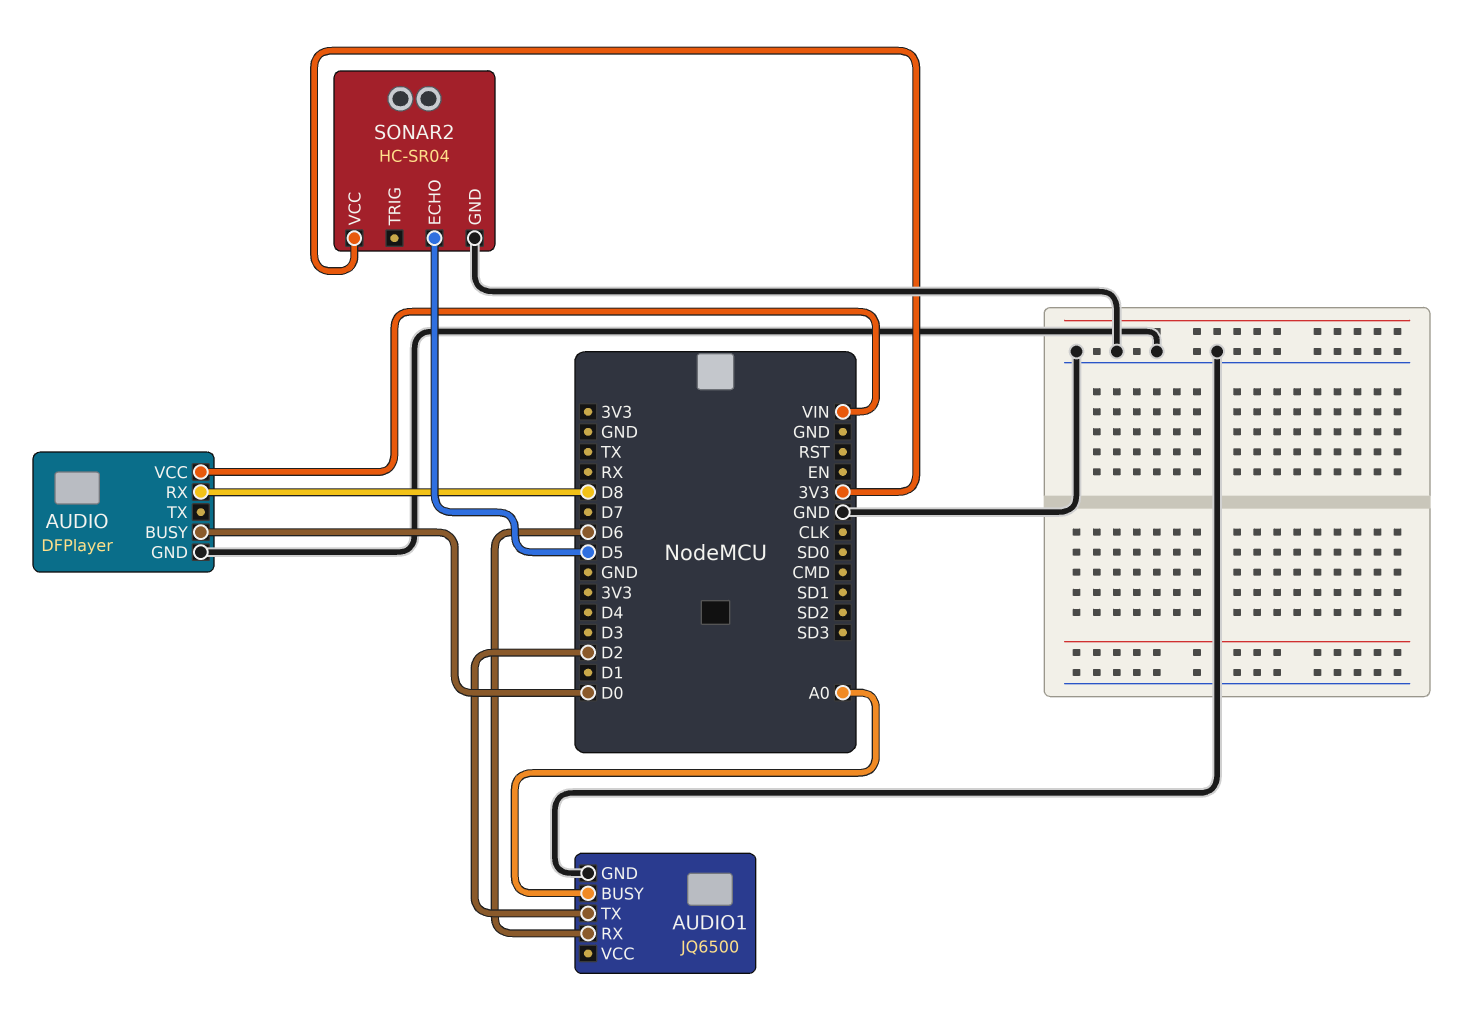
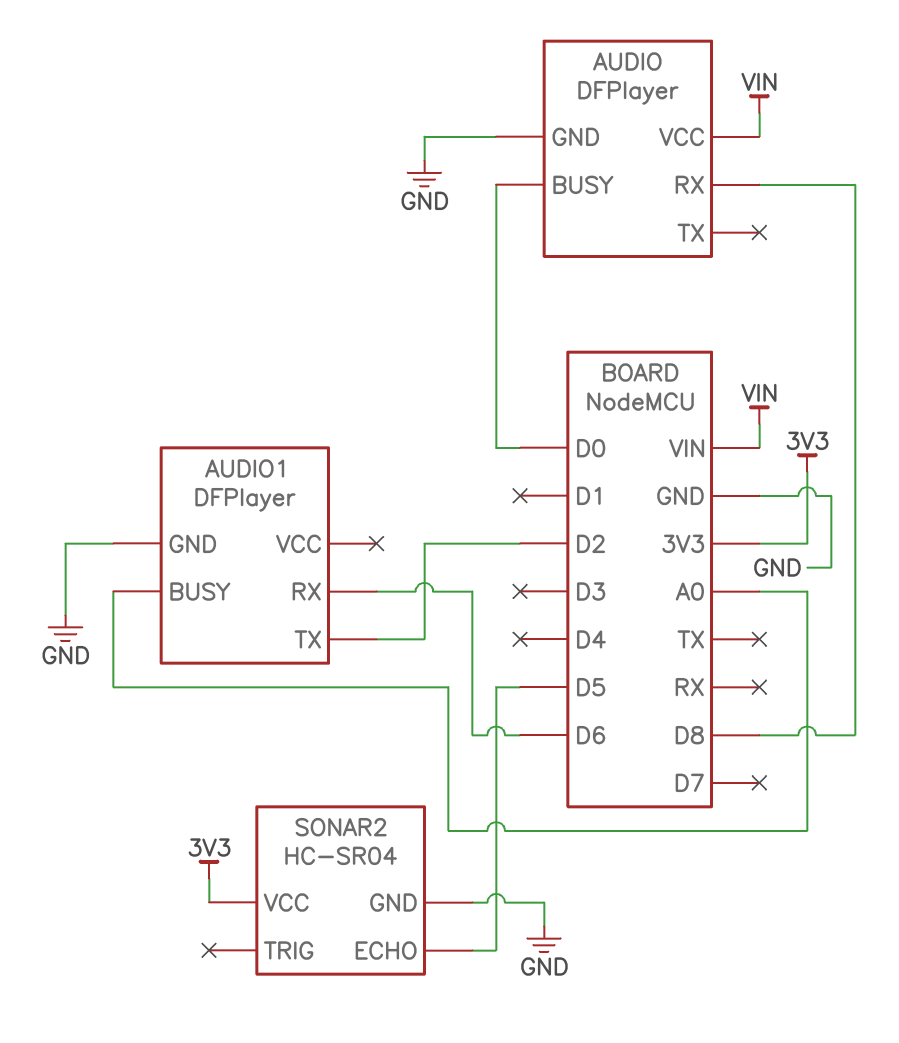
AUDIO1: JQ6500 -> DFPlayer

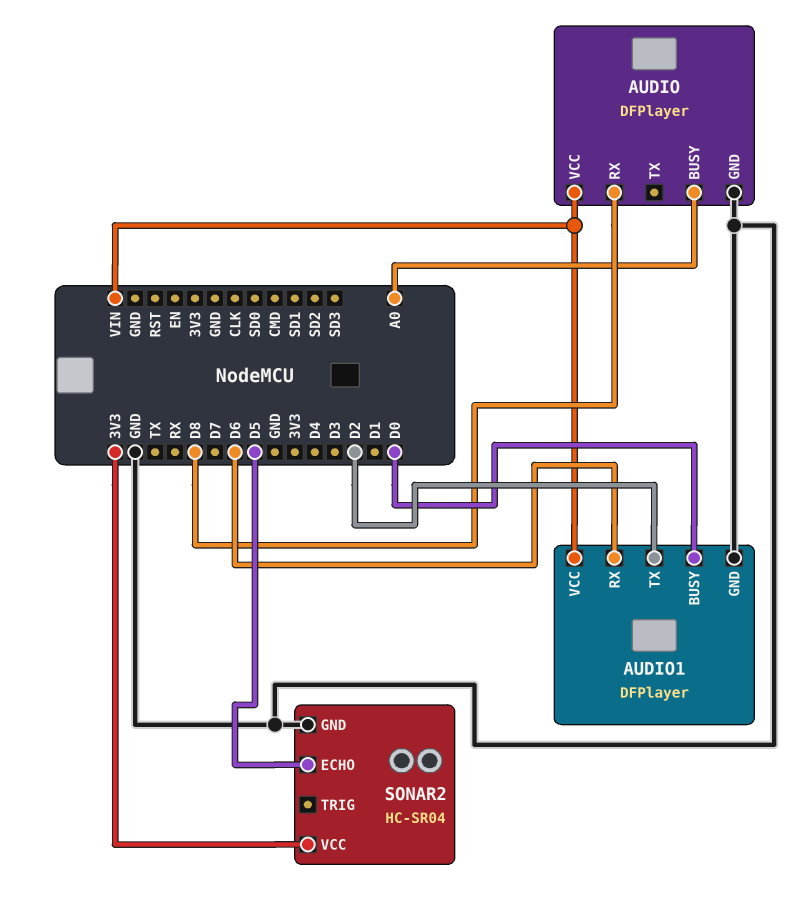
AUDIO pin BUSY: D0 -> A0
AUDIO1 pin BUSY: A0 -> D0
AUDIO1 pin VCC: none -> VIN

